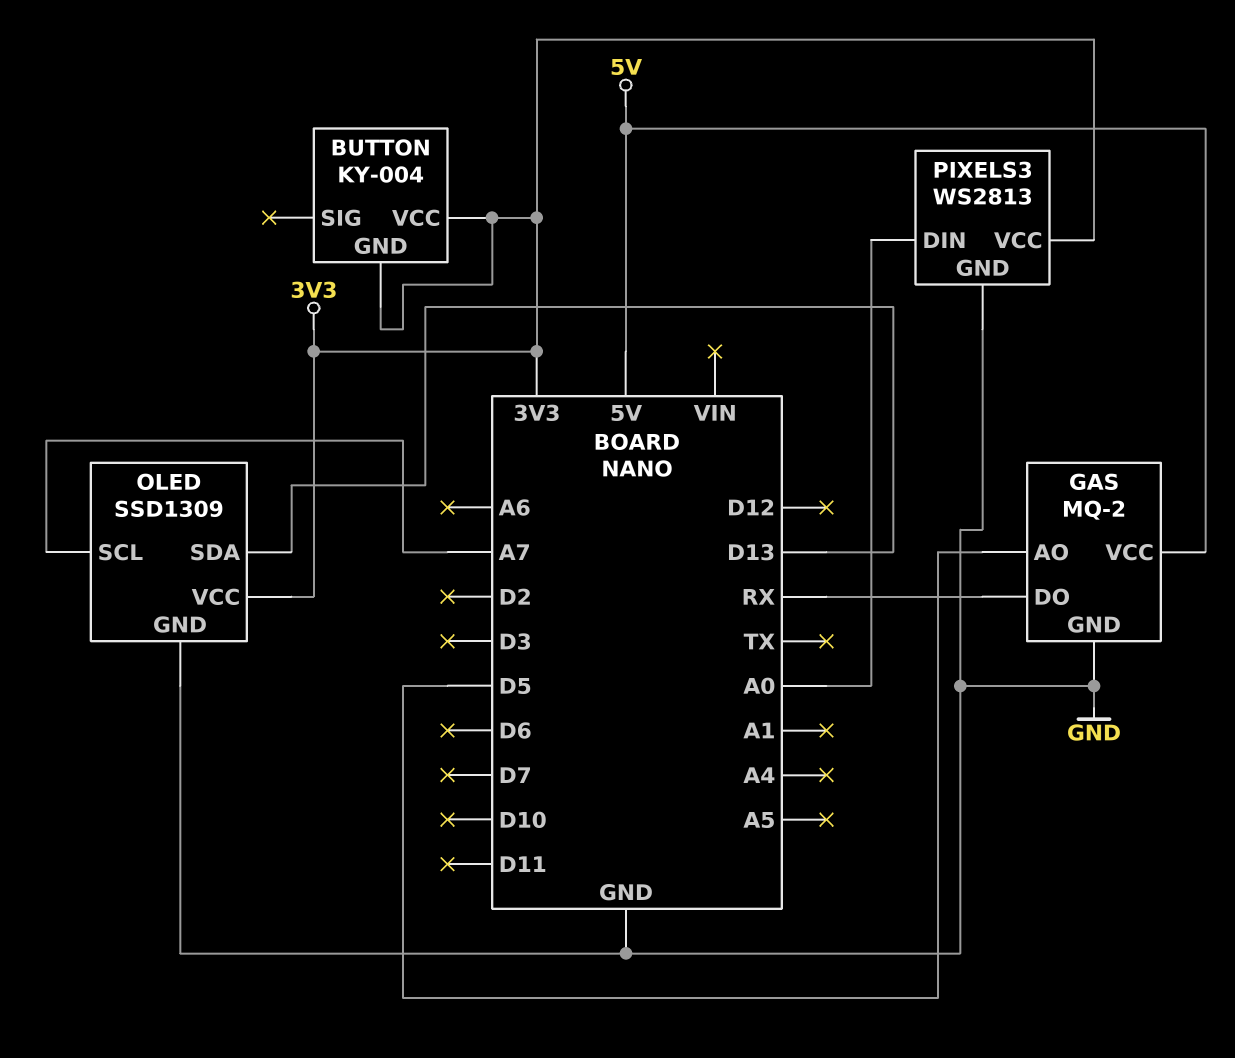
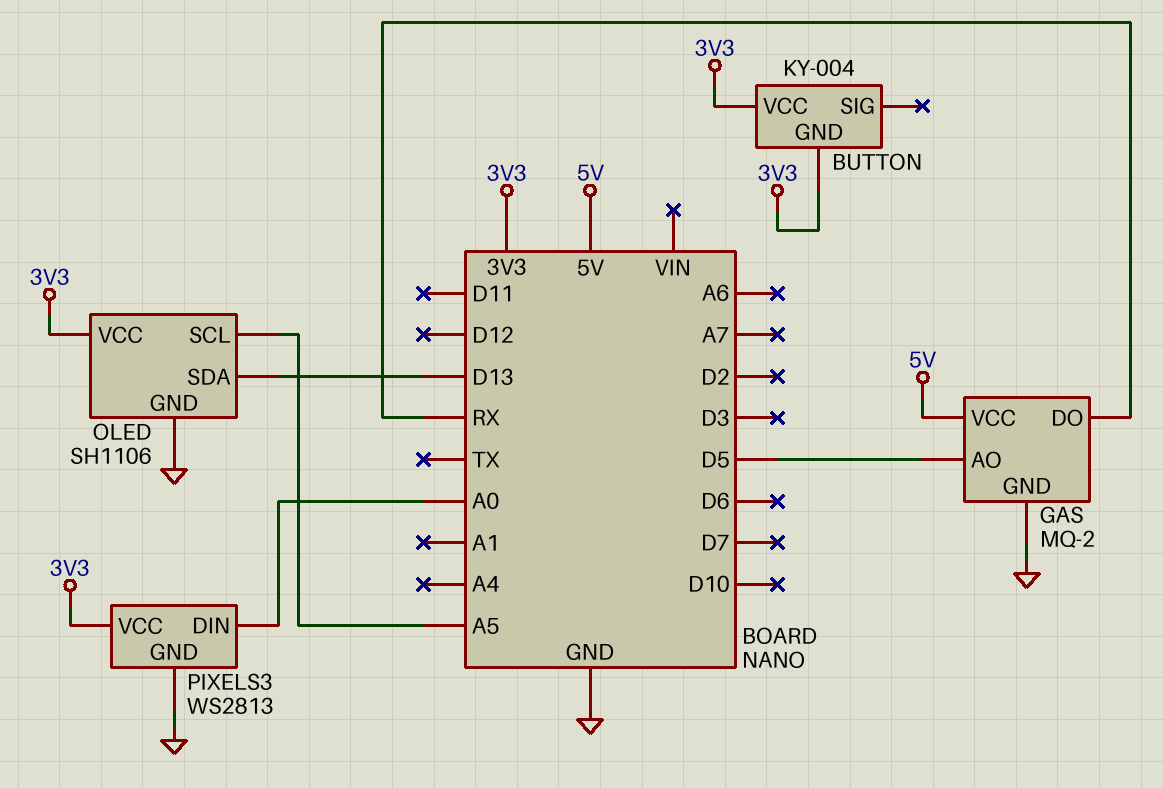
OLED: SSD1309 -> SH1106
OLED pin SCL: A7 -> A5

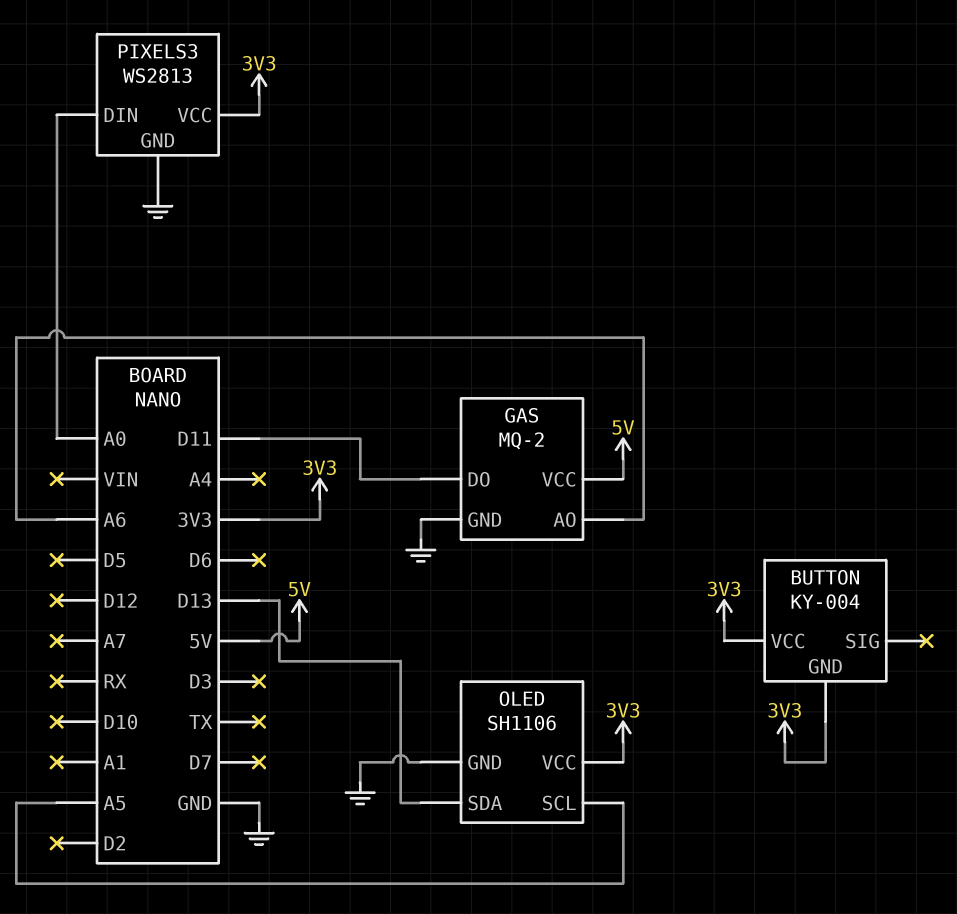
GAS pin AO: D5 -> A6
GAS pin DO: RX -> D11

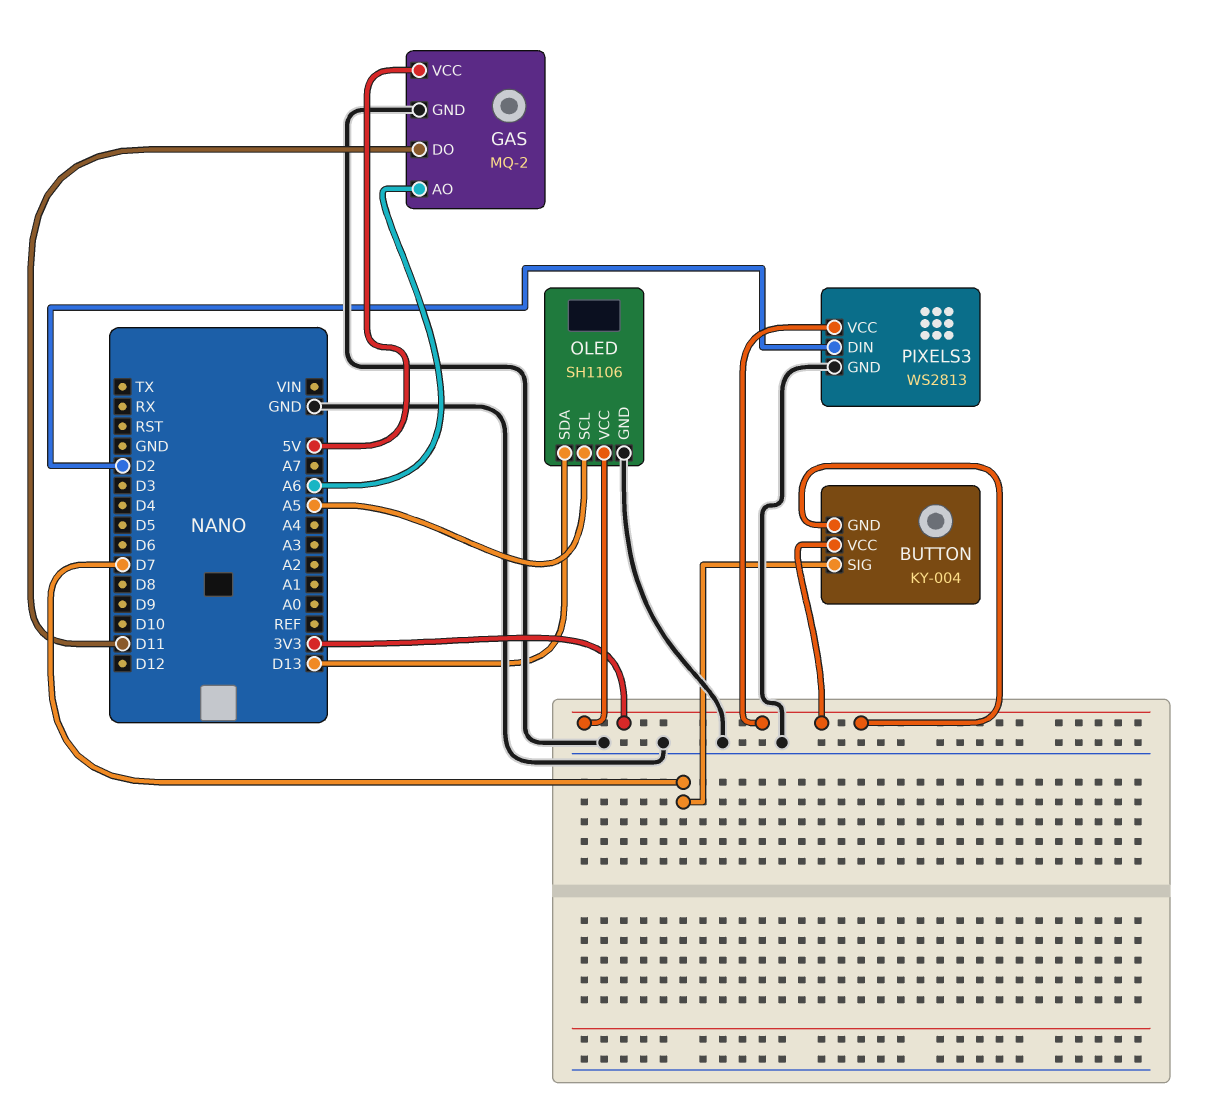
BUTTON pin SIG: none -> D7
PIXELS3 pin DIN: A0 -> D2

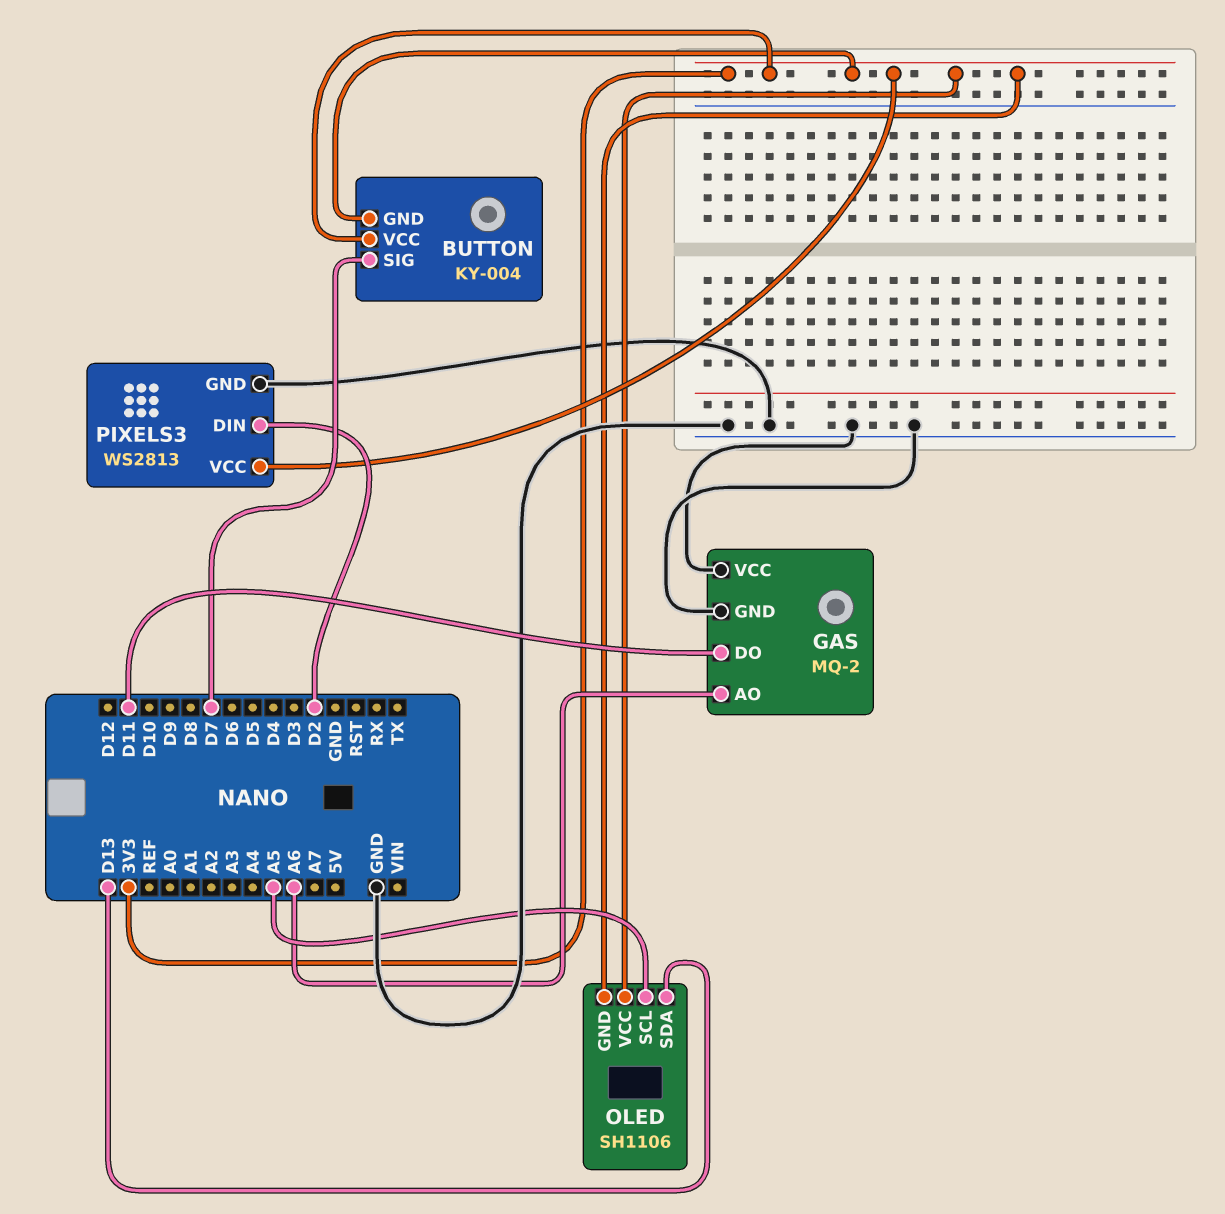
GAS pin VCC: 5V -> GND
OLED pin GND: GND -> 3V3

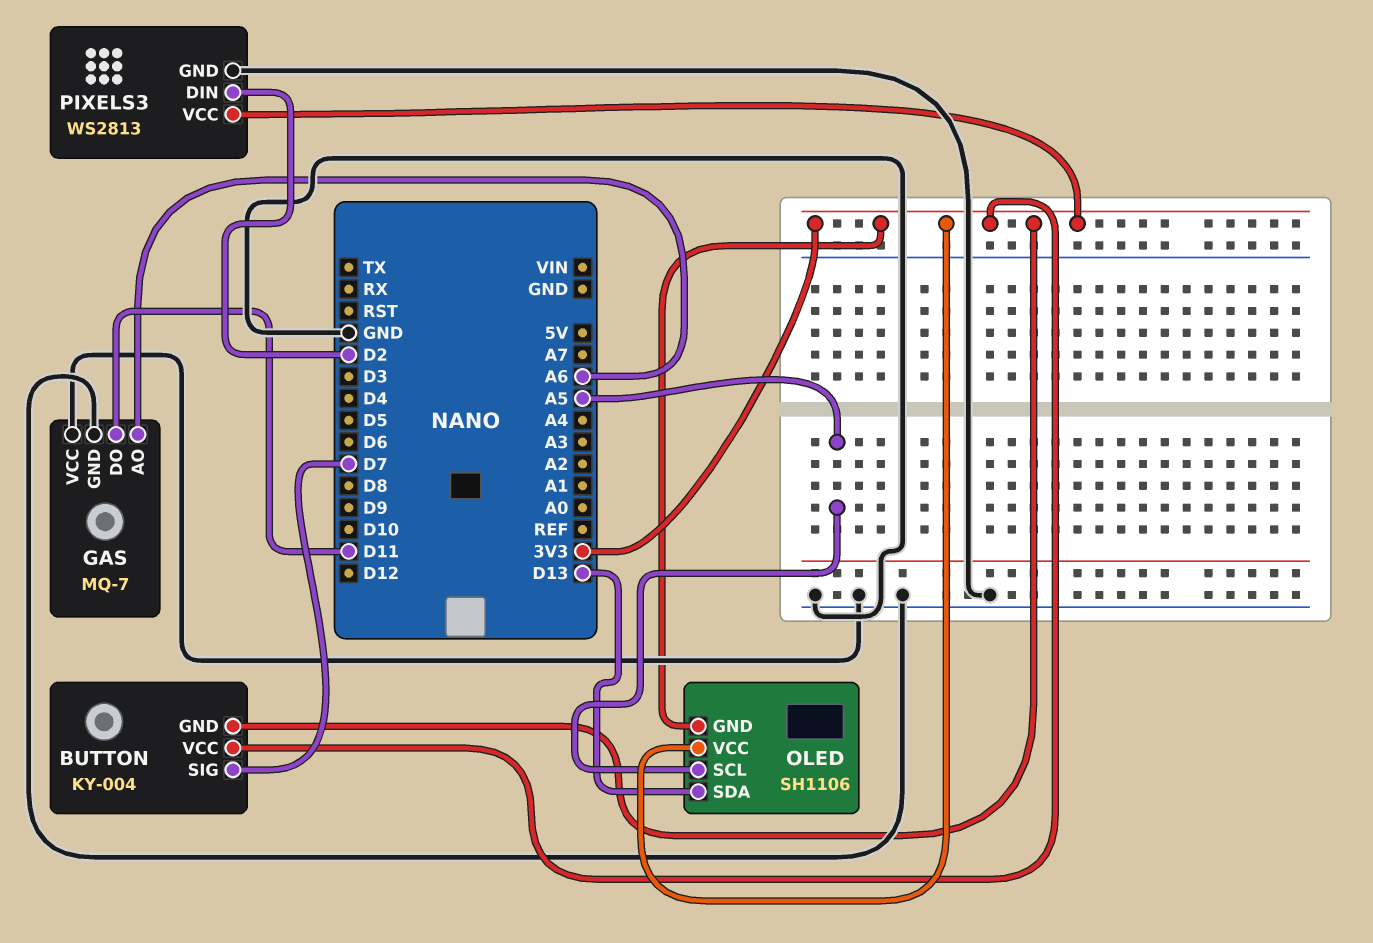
GAS: MQ-2 -> MQ-7

